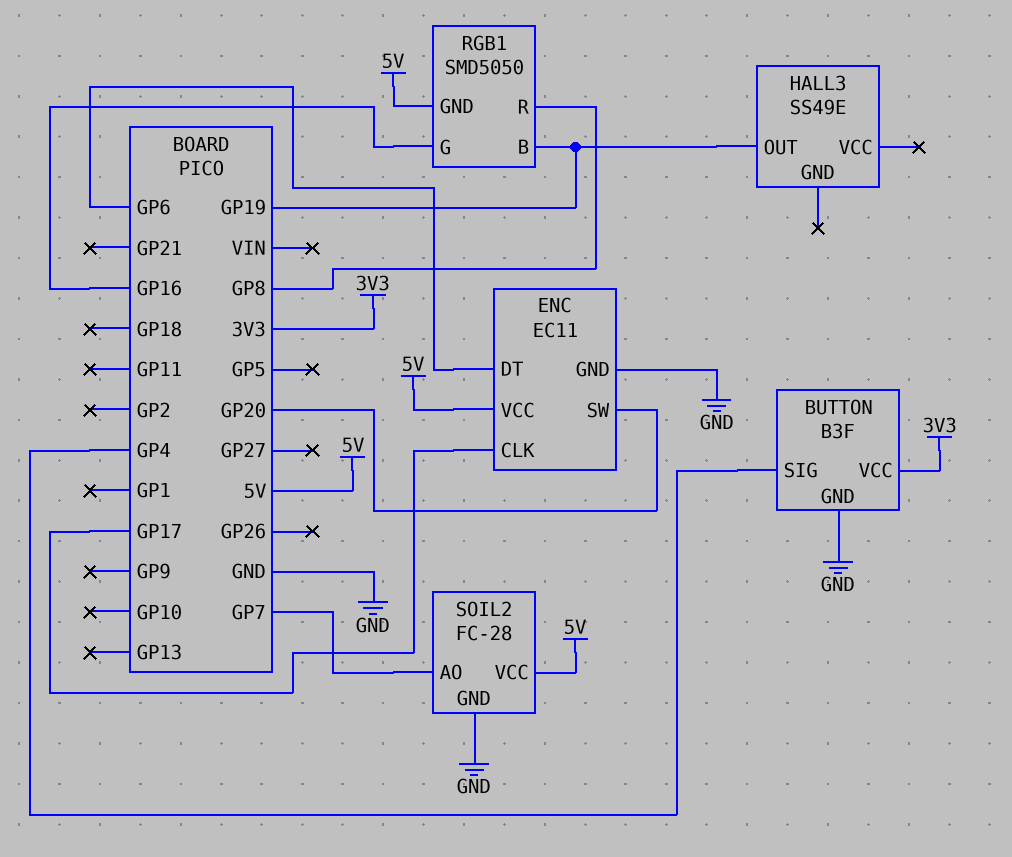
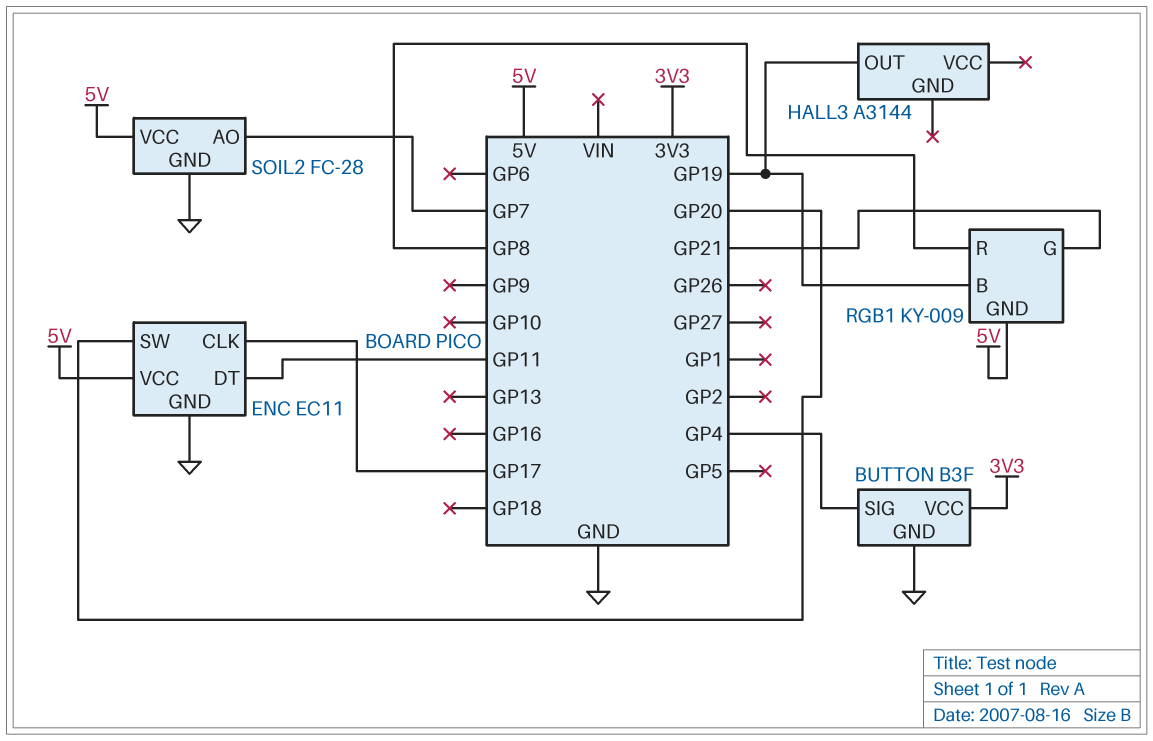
ENC pin DT: GP6 -> GP11
HALL3: SS49E -> A3144
RGB1: SMD5050 -> KY-009
RGB1 pin G: GP16 -> GP21

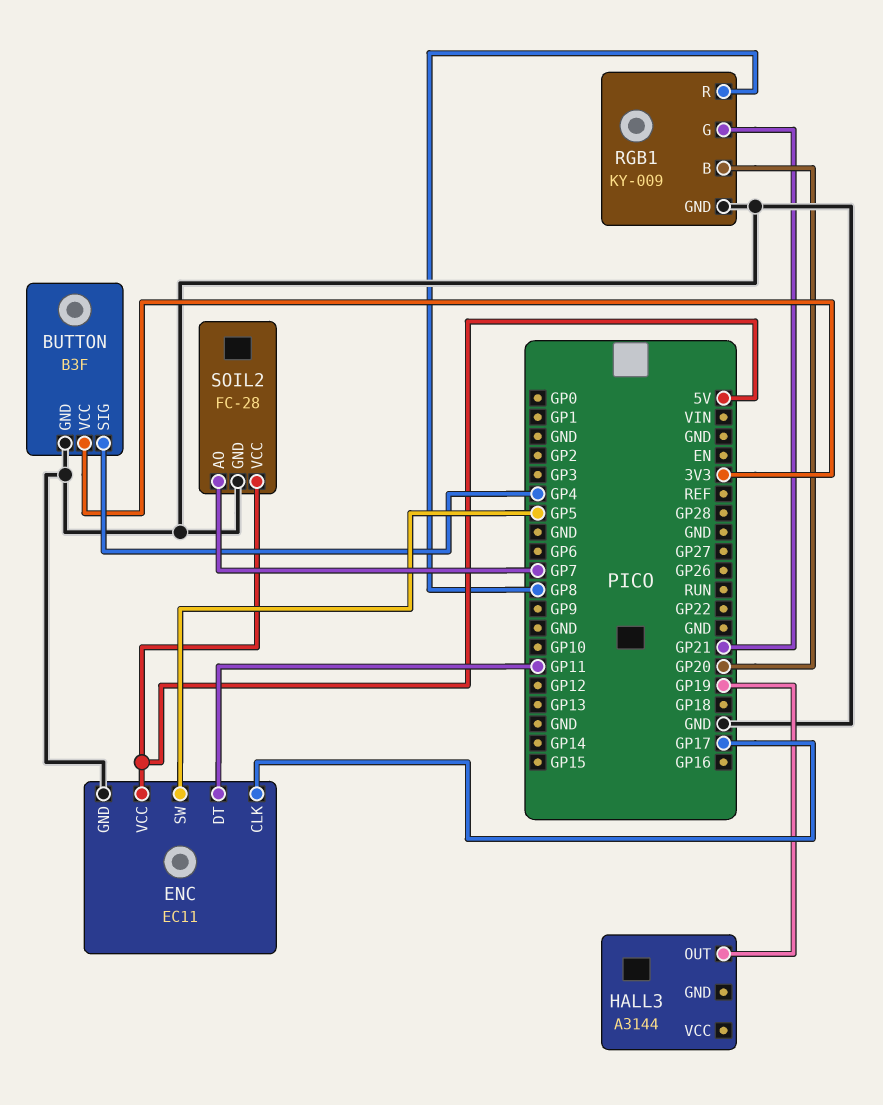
ENC pin SW: GP20 -> GP5
RGB1 pin B: GP19 -> GP20
RGB1 pin GND: 5V -> GND

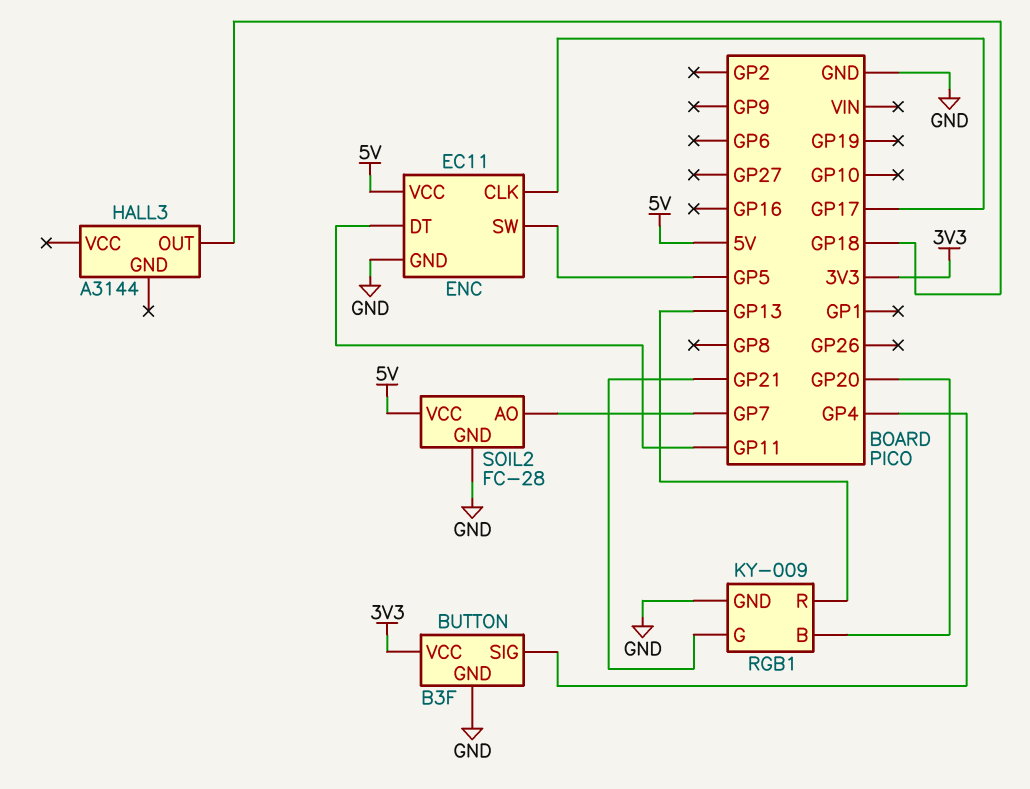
HALL3 pin OUT: GP19 -> GP18
RGB1 pin R: GP8 -> GP13

